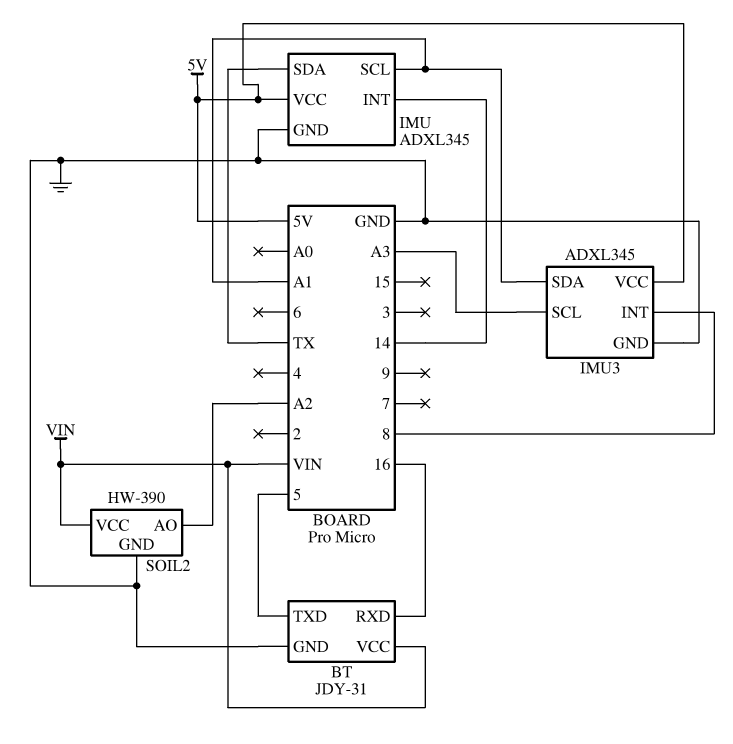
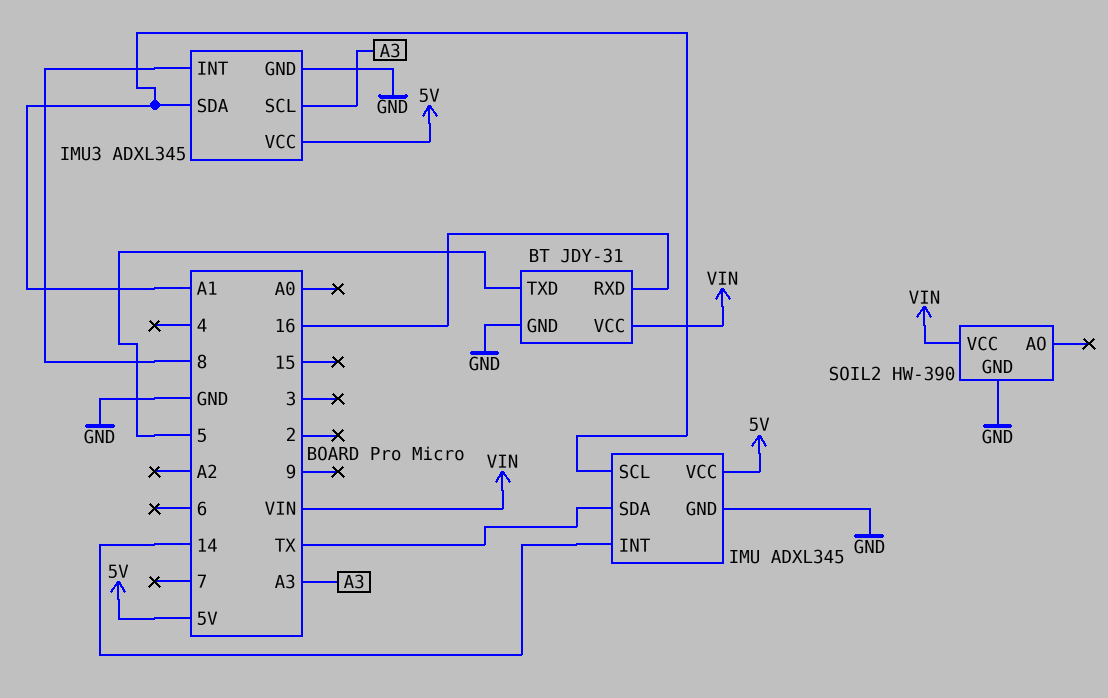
SOIL2 pin AO: A2 -> none

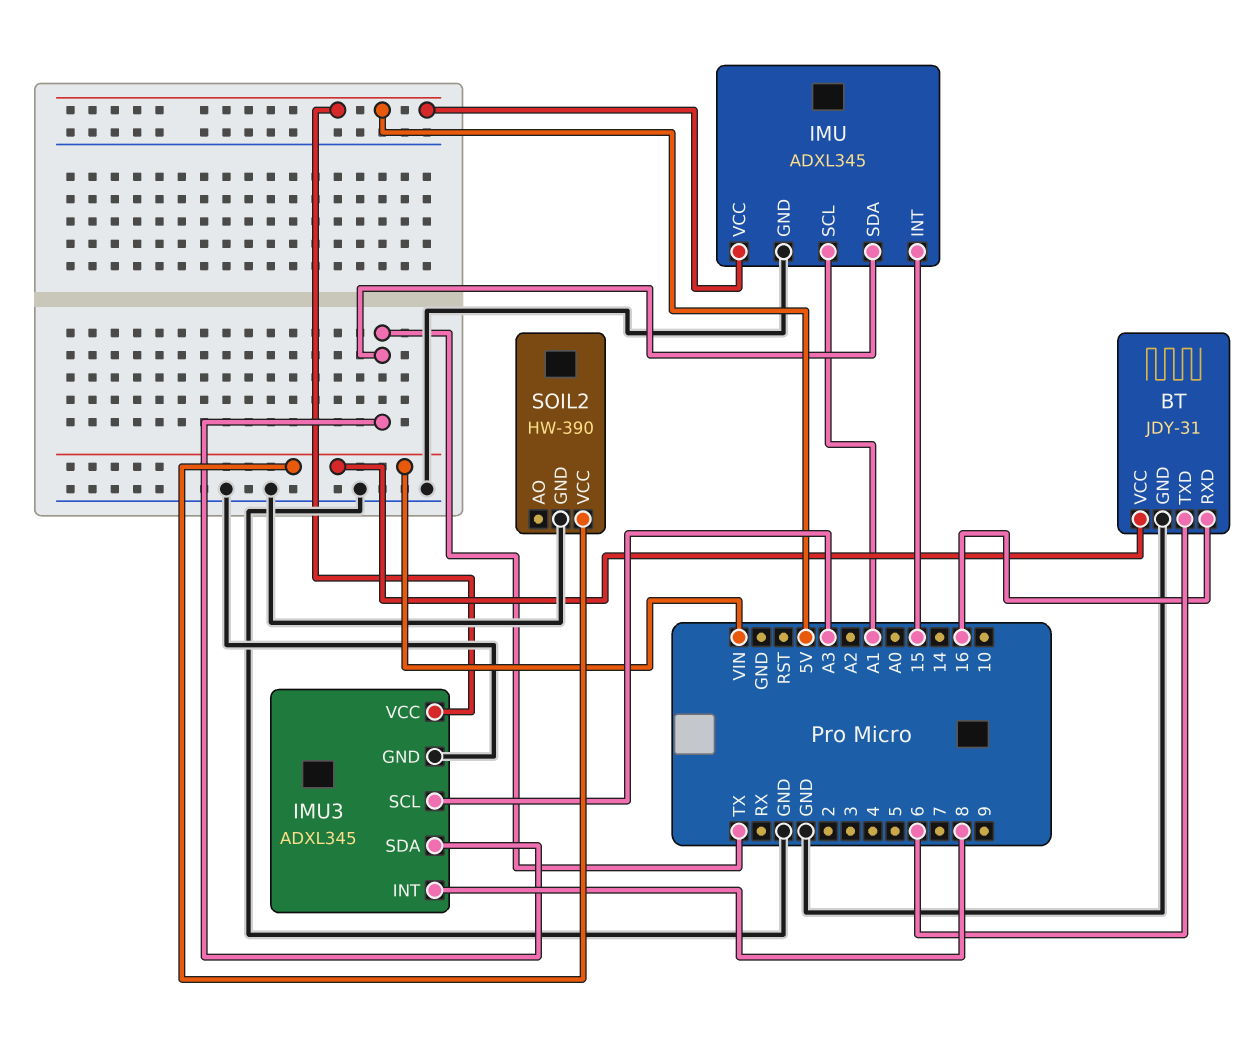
BT pin TXD: 5 -> 6
IMU pin INT: 14 -> 15
IMU3 pin SDA: A1 -> TX

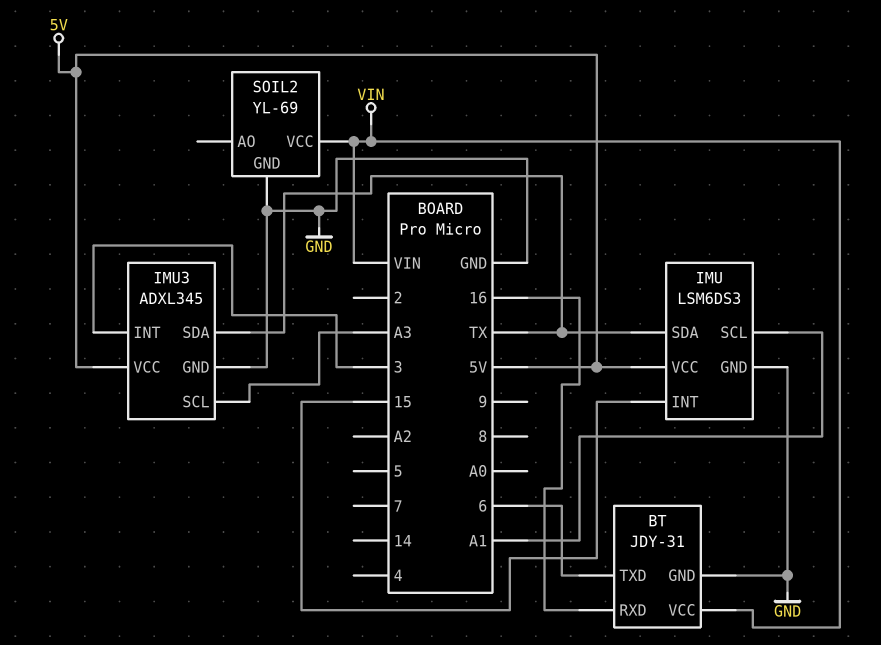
IMU: ADXL345 -> LSM6DS3
IMU3 pin INT: 8 -> 3
SOIL2: HW-390 -> YL-69

